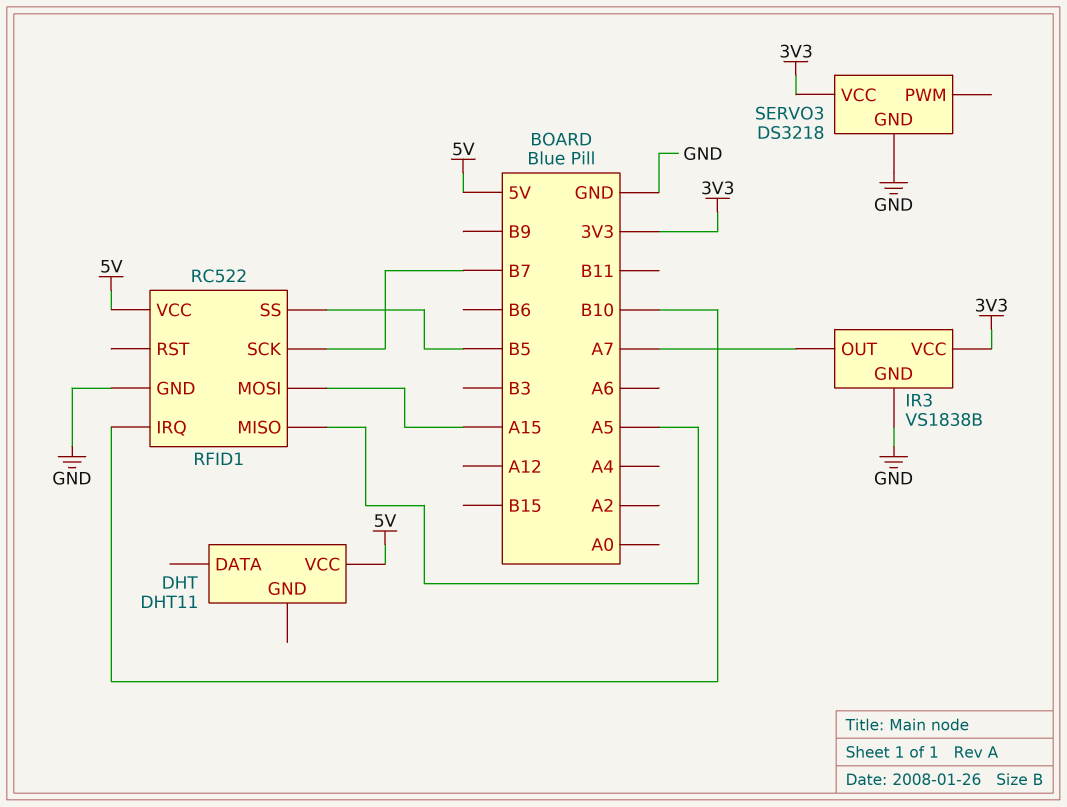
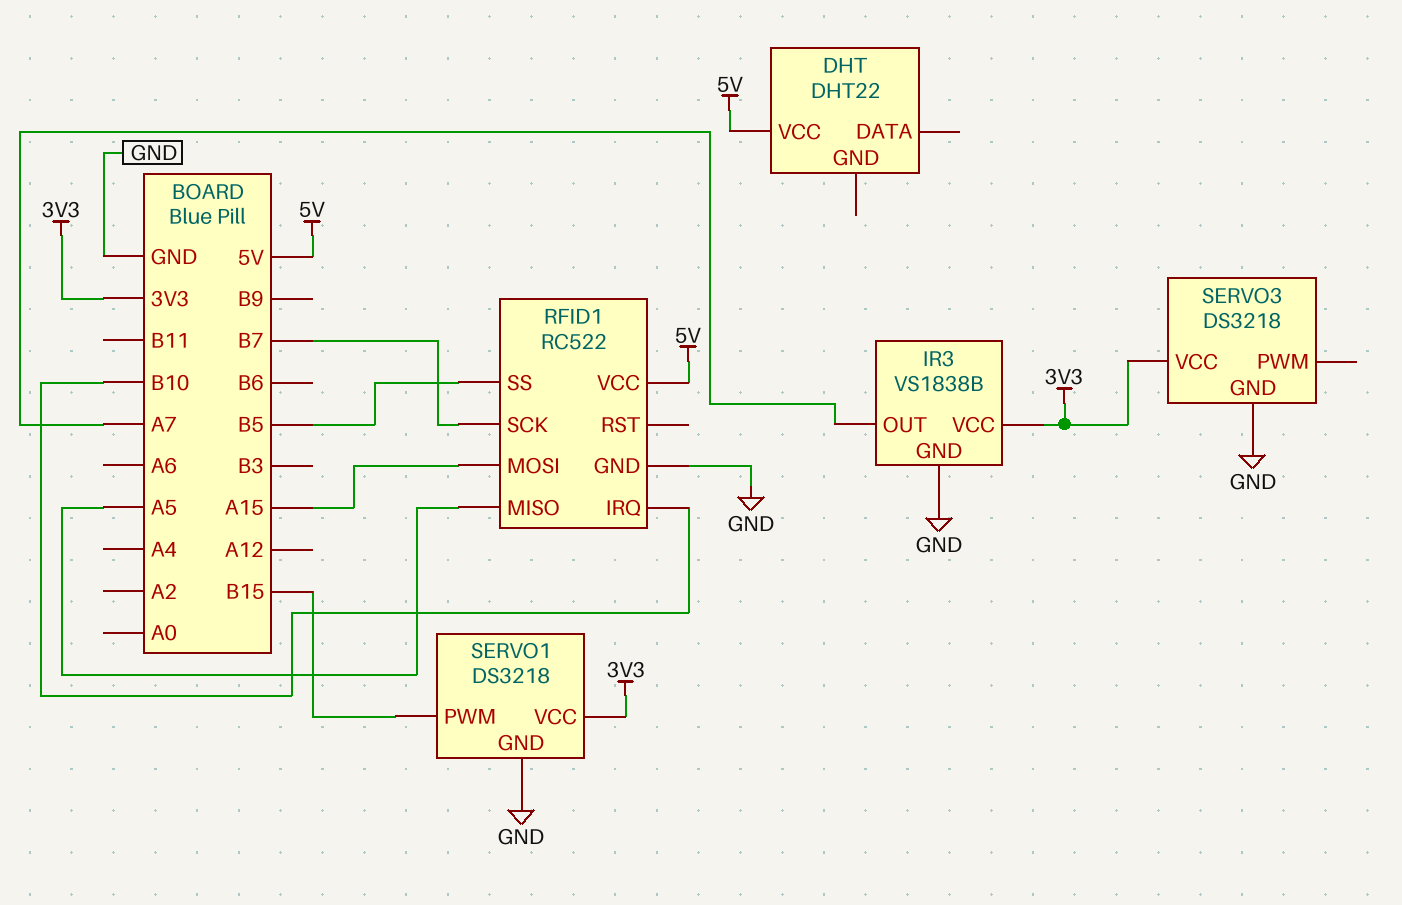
DHT: DHT11 -> DHT22
SERVO1: none -> DS3218
SERVO1 pin GND: none -> GND
SERVO1 pin PWM: none -> B15
SERVO1 pin VCC: none -> 3V3

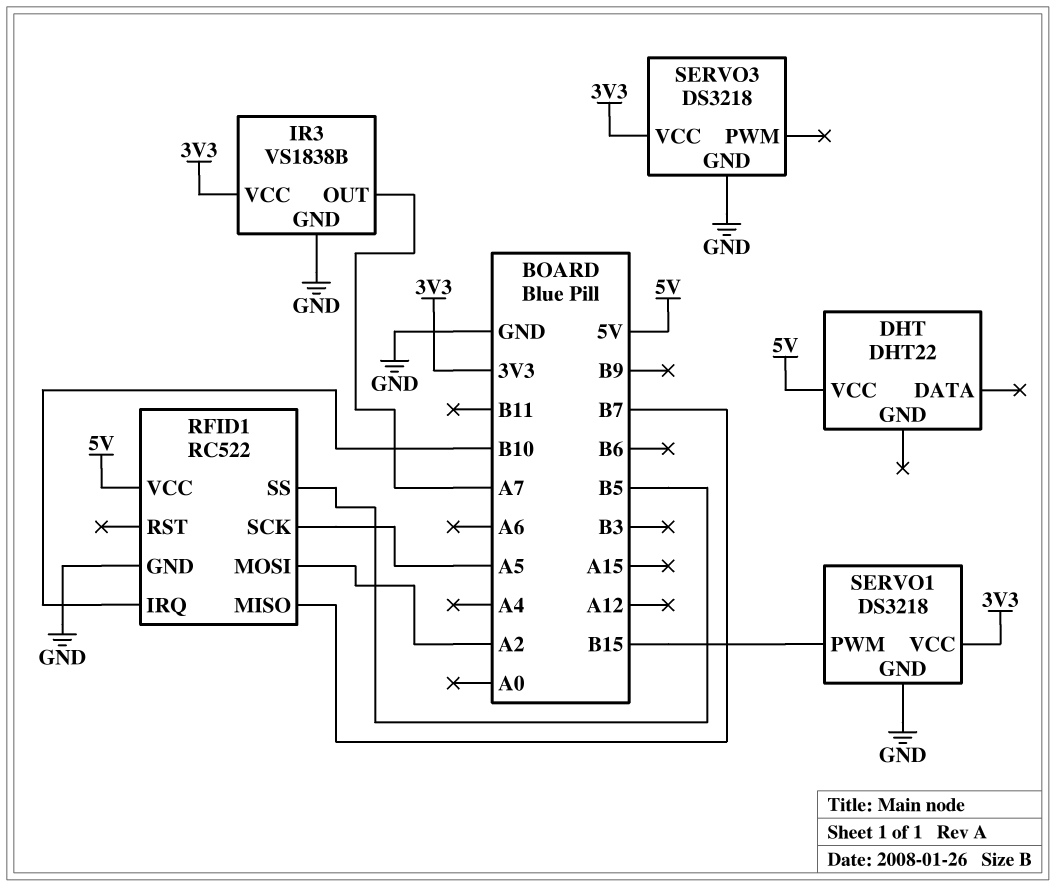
RFID1 pin MISO: A5 -> B7
RFID1 pin MOSI: A15 -> A2
RFID1 pin SCK: B7 -> A5

